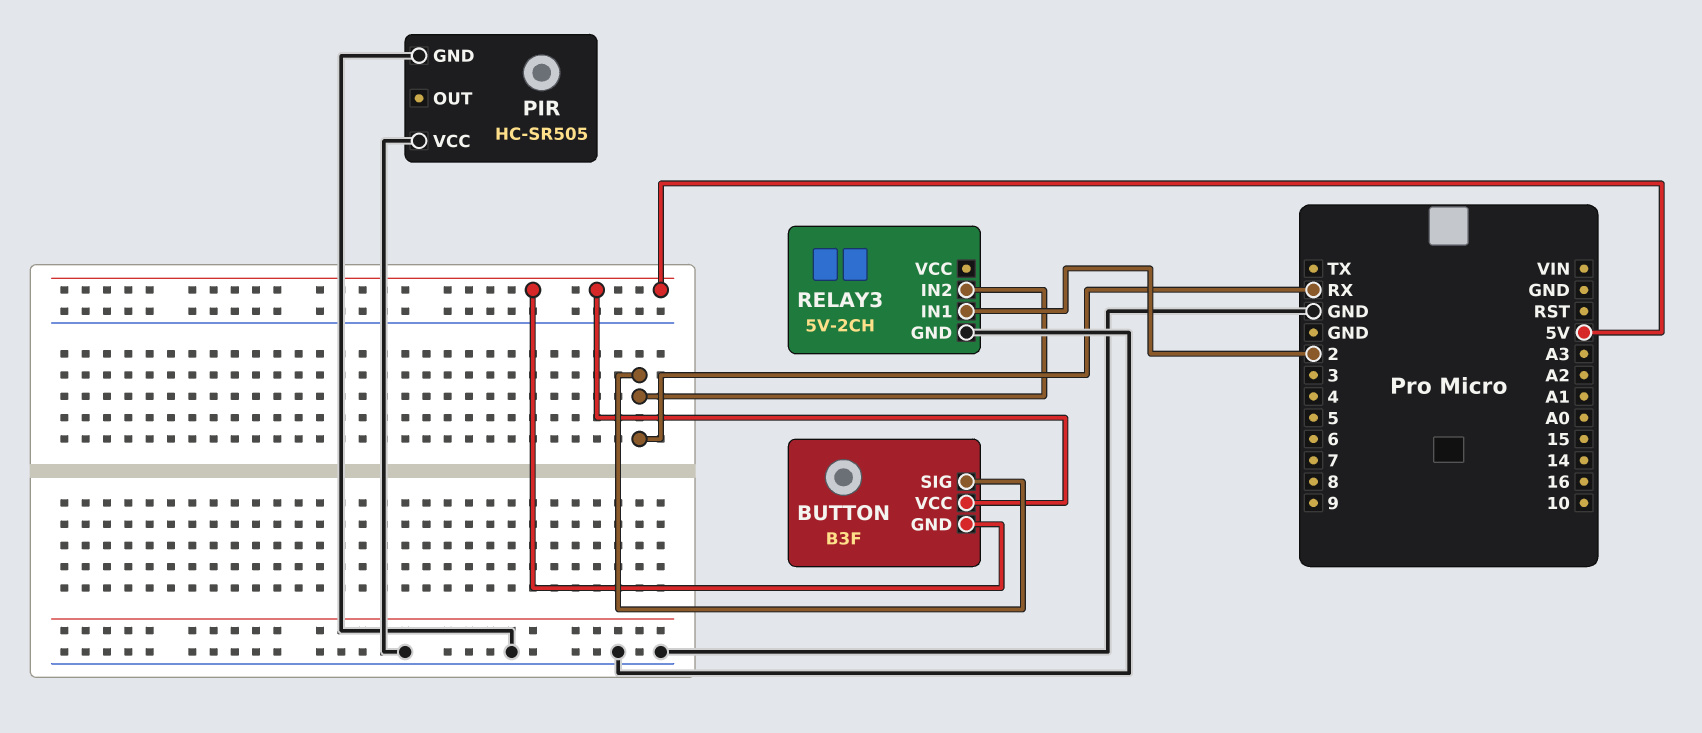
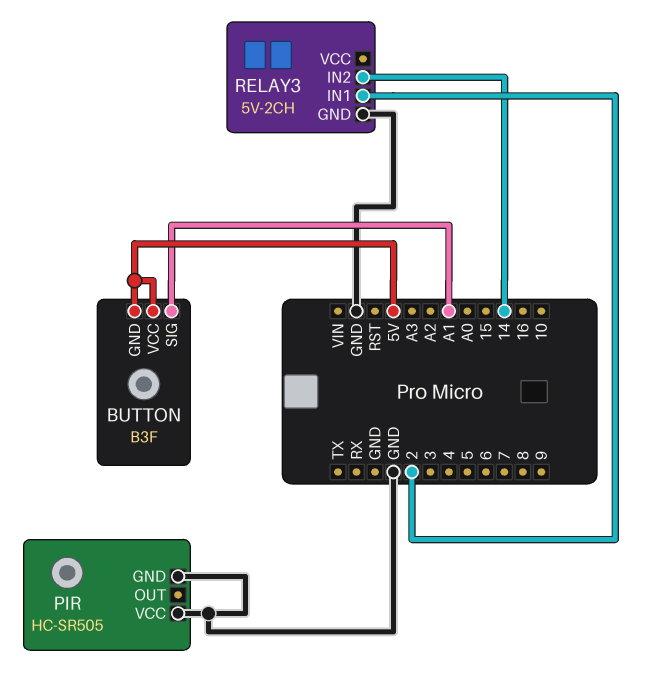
BUTTON pin SIG: RX -> A1
RELAY3 pin IN2: RX -> 14

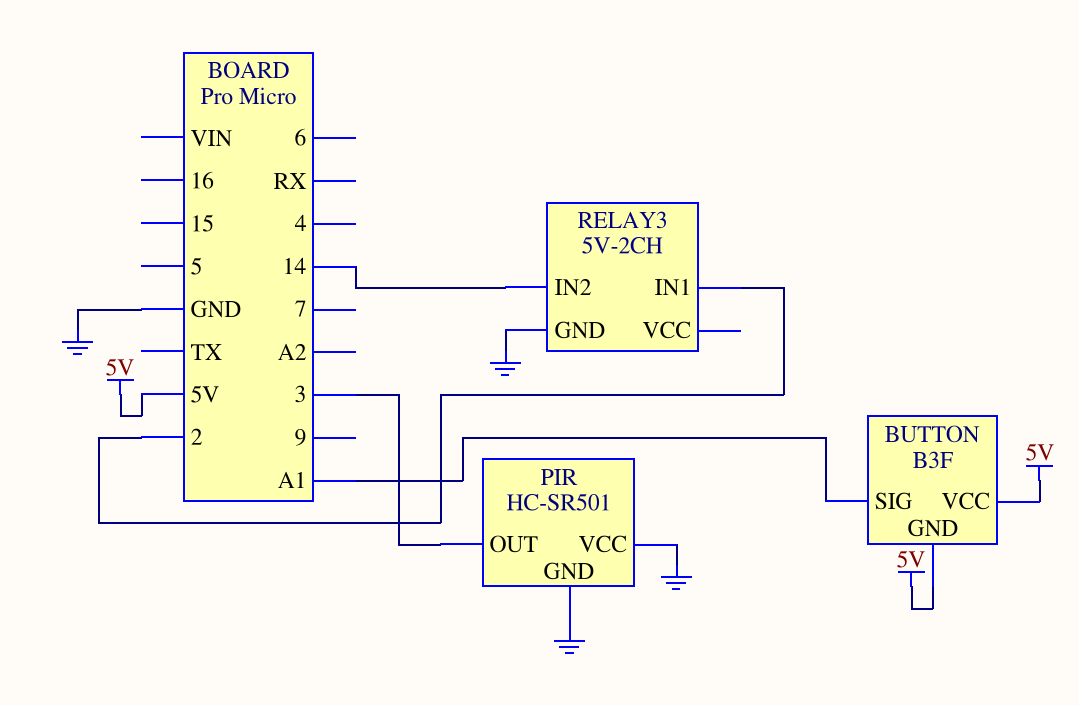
PIR: HC-SR505 -> HC-SR501
PIR pin OUT: none -> 3

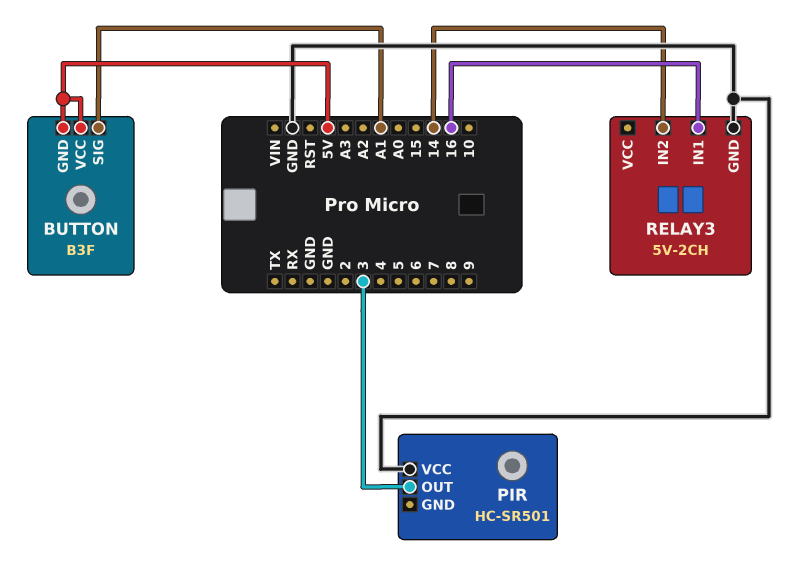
PIR pin GND: GND -> none
RELAY3 pin IN1: 2 -> 16

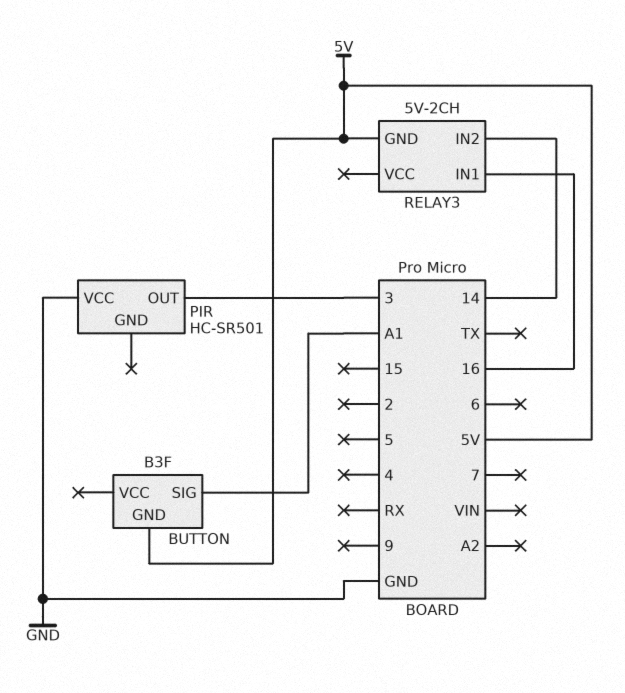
BUTTON pin VCC: 5V -> none
RELAY3 pin GND: GND -> 5V

